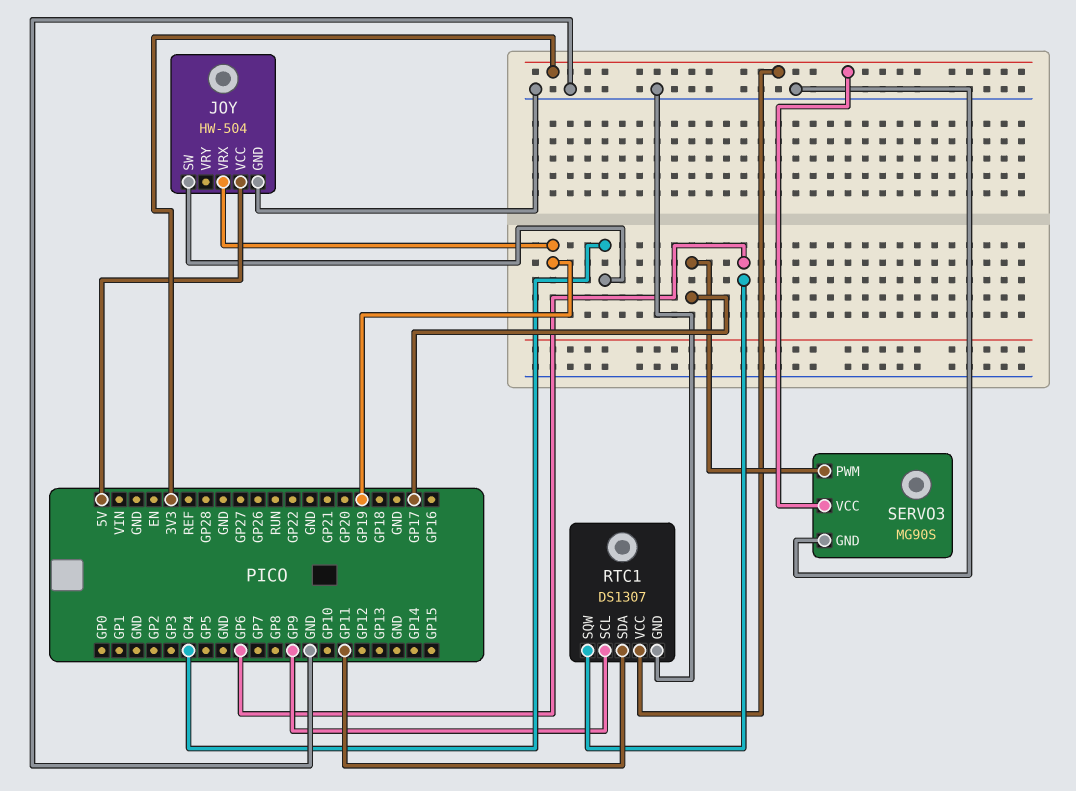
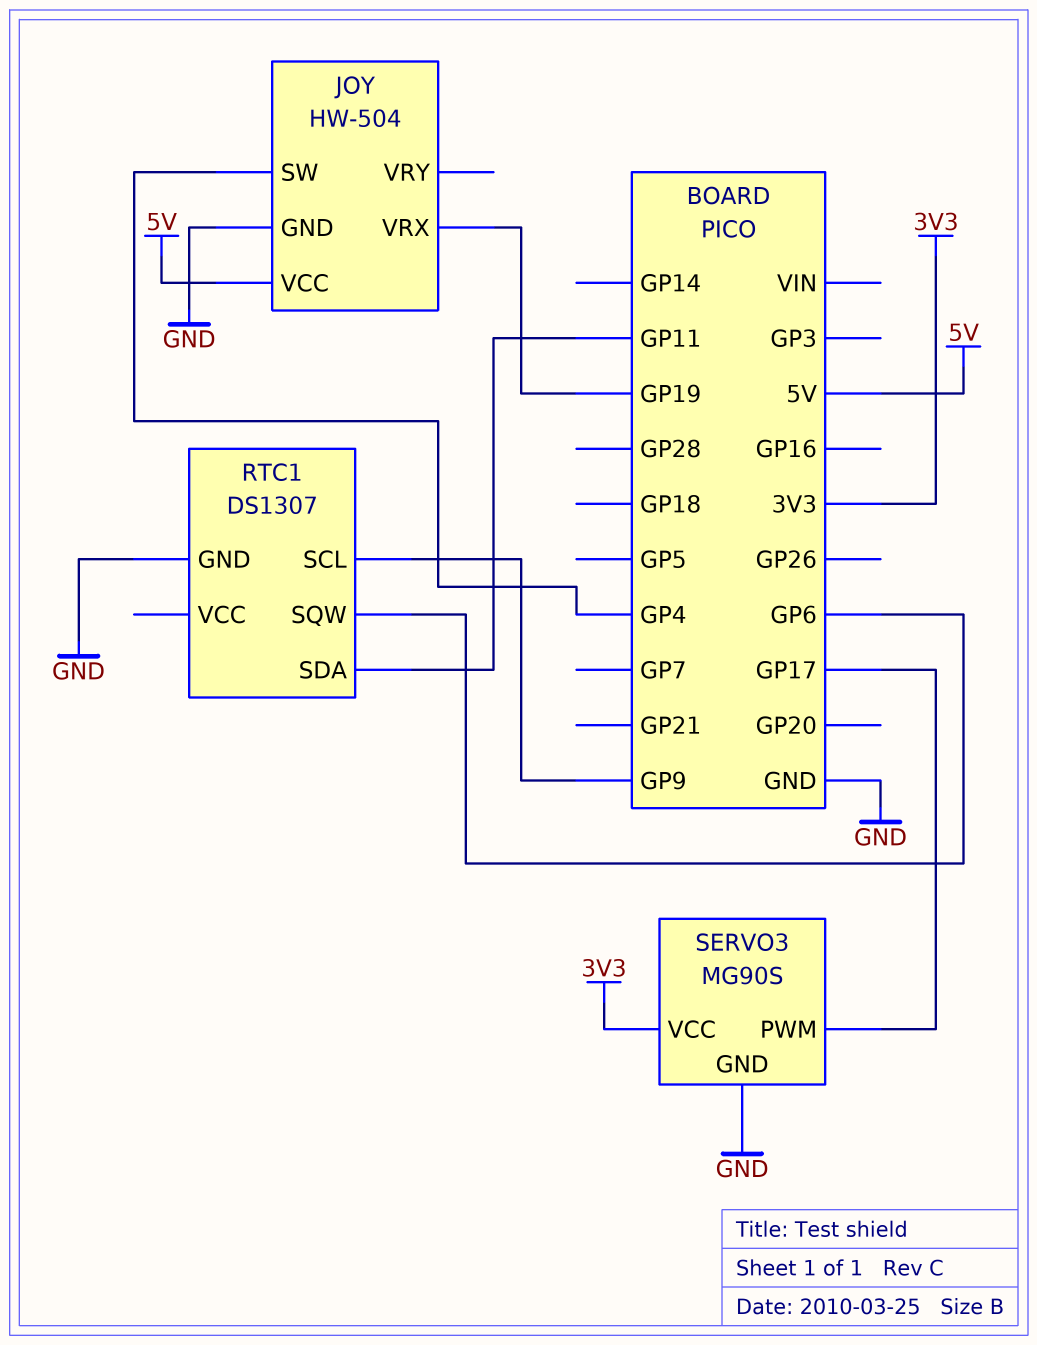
RTC1 pin VCC: 3V3 -> none

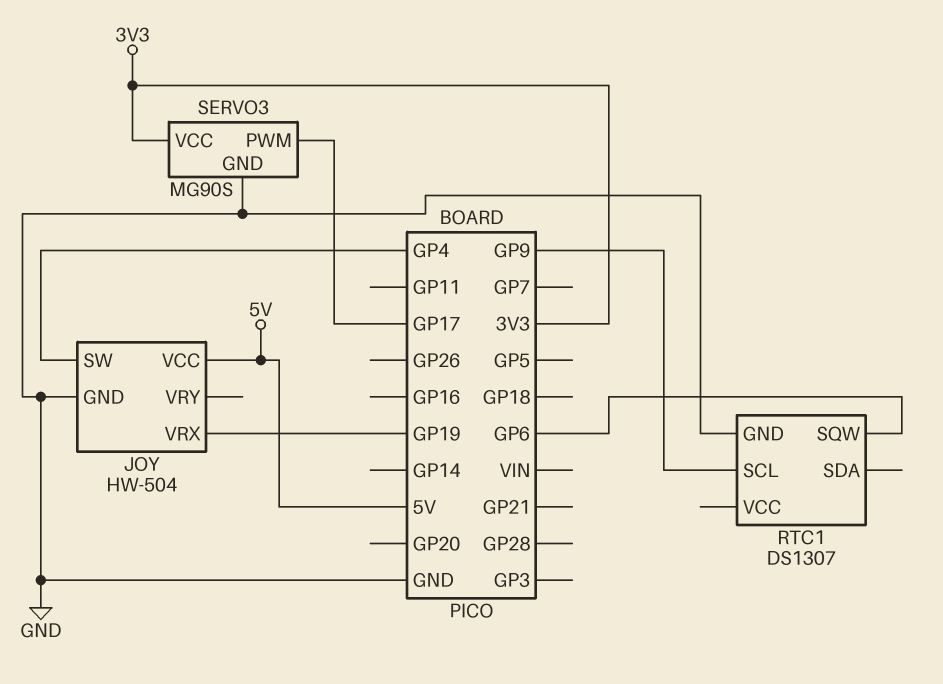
RTC1 pin SDA: GP11 -> none

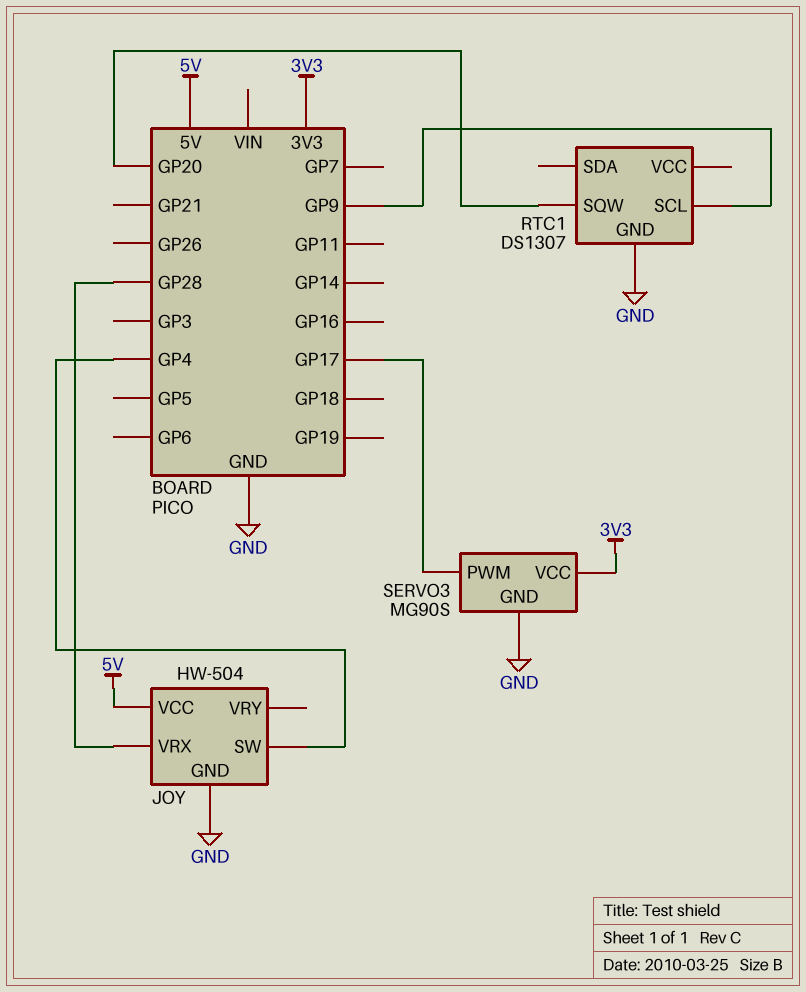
JOY pin VRX: GP19 -> GP28
RTC1 pin SQW: GP6 -> GP20

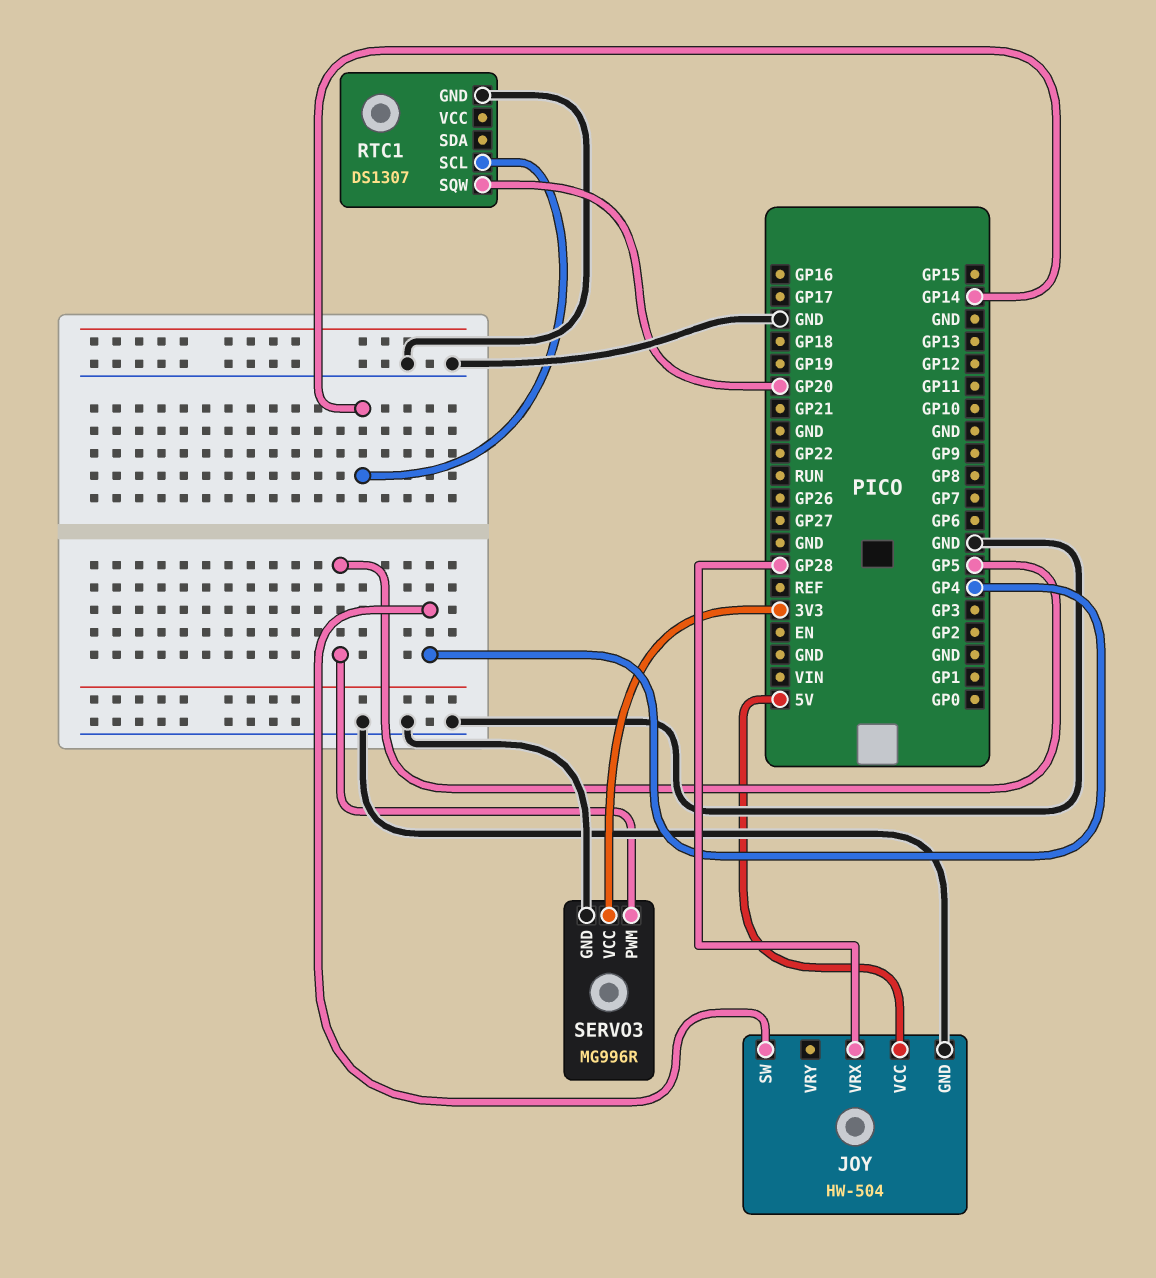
RTC1 pin SCL: GP9 -> GP14
SERVO3: MG90S -> MG996R
SERVO3 pin PWM: GP17 -> GP5

